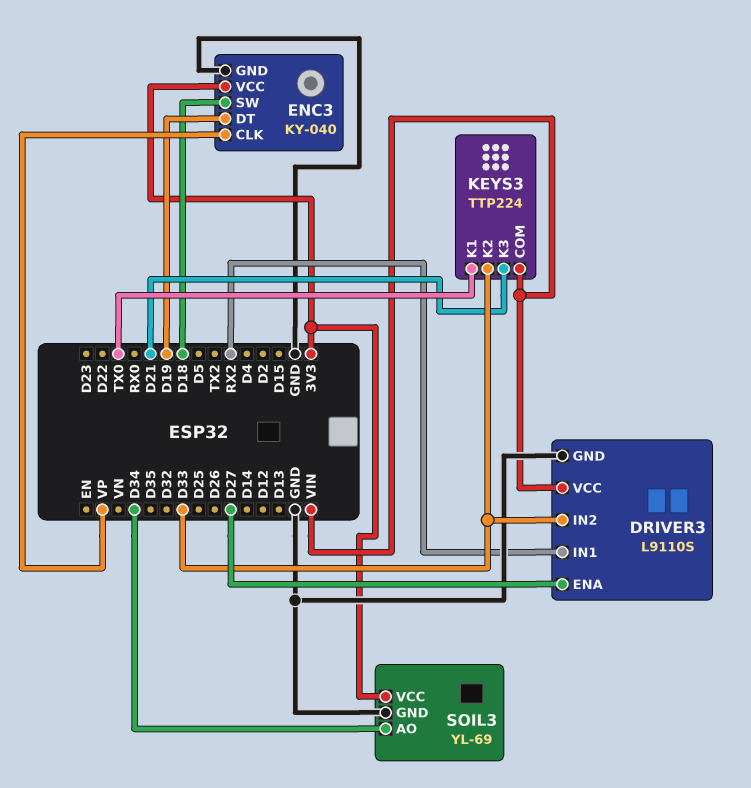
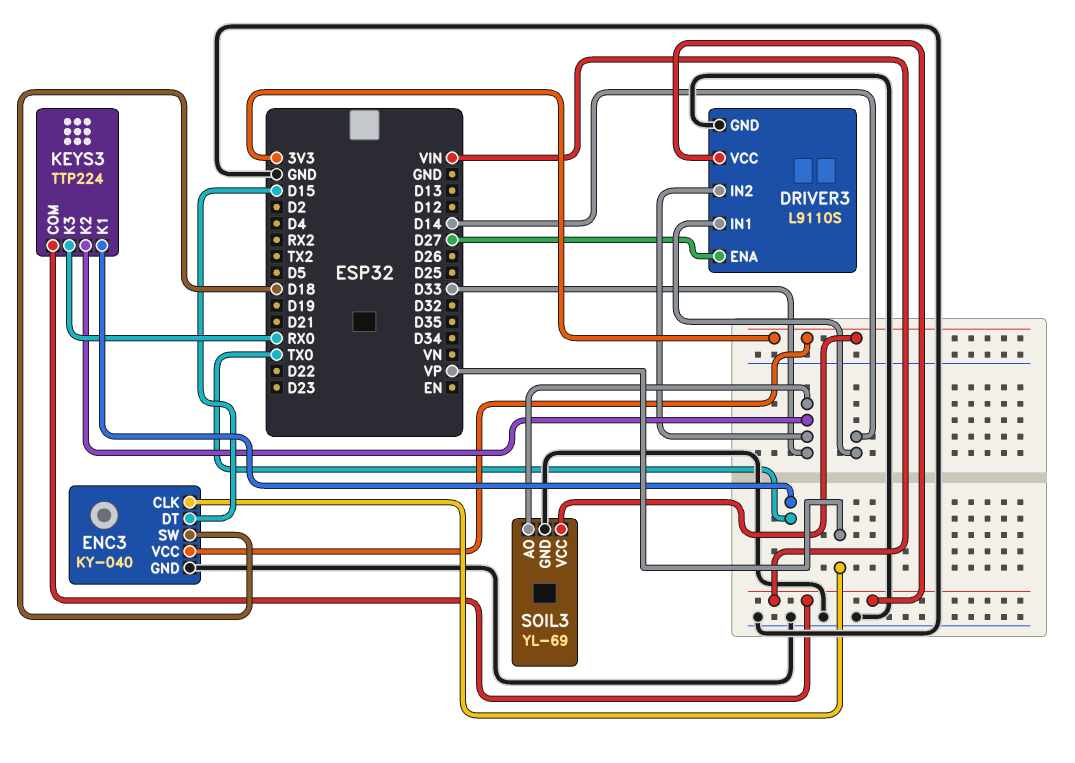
DRIVER3 pin IN1: RX2 -> D14
ENC3 pin DT: D19 -> D15
KEYS3 pin K3: D21 -> RX0
SOIL3 pin AO: D34 -> D33

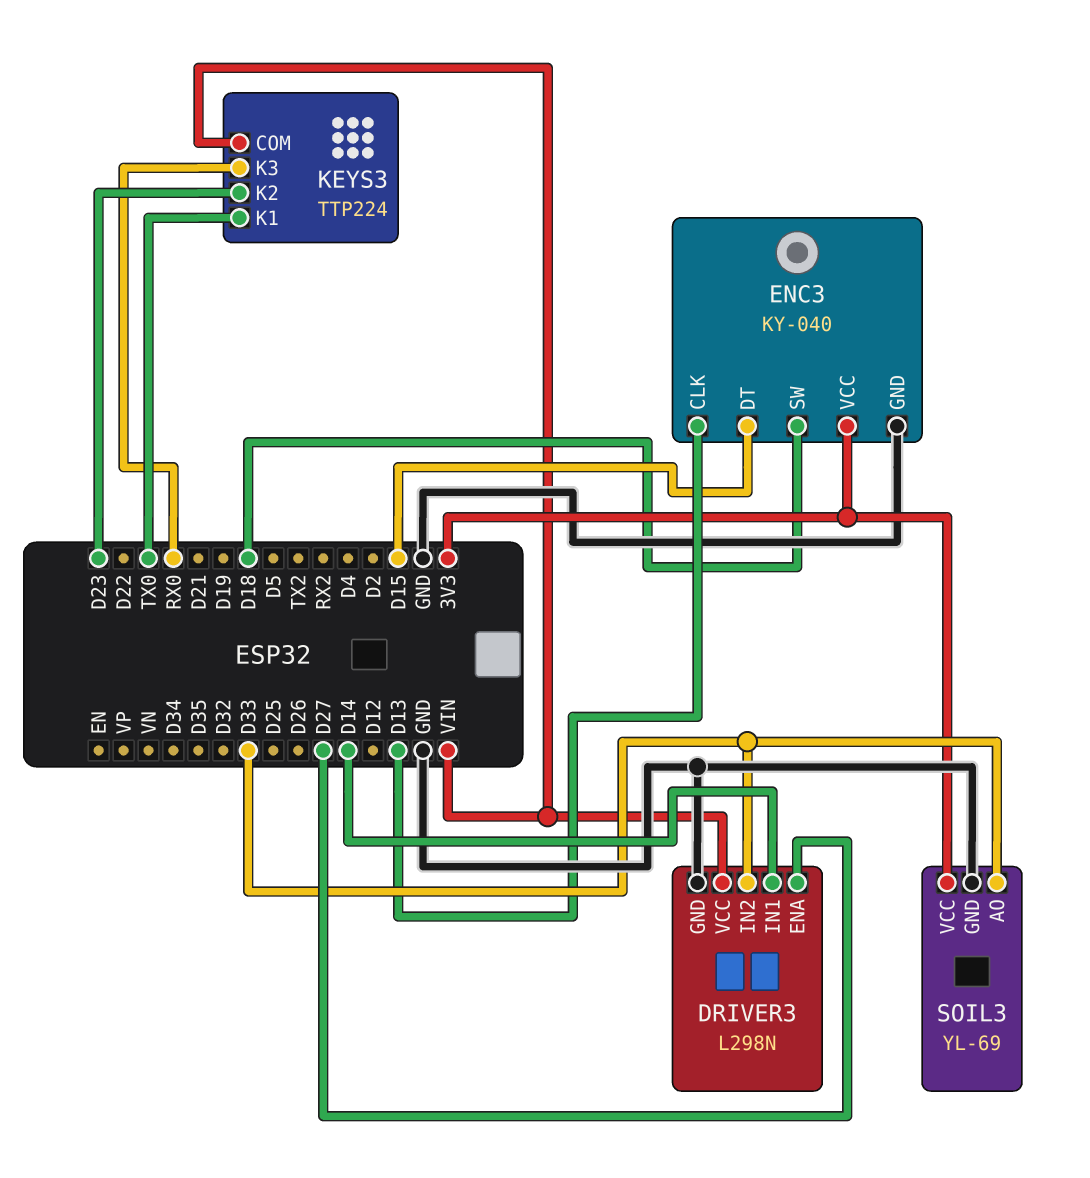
DRIVER3: L9110S -> L298N
ENC3 pin CLK: VP -> D13
KEYS3 pin K2: D33 -> D23

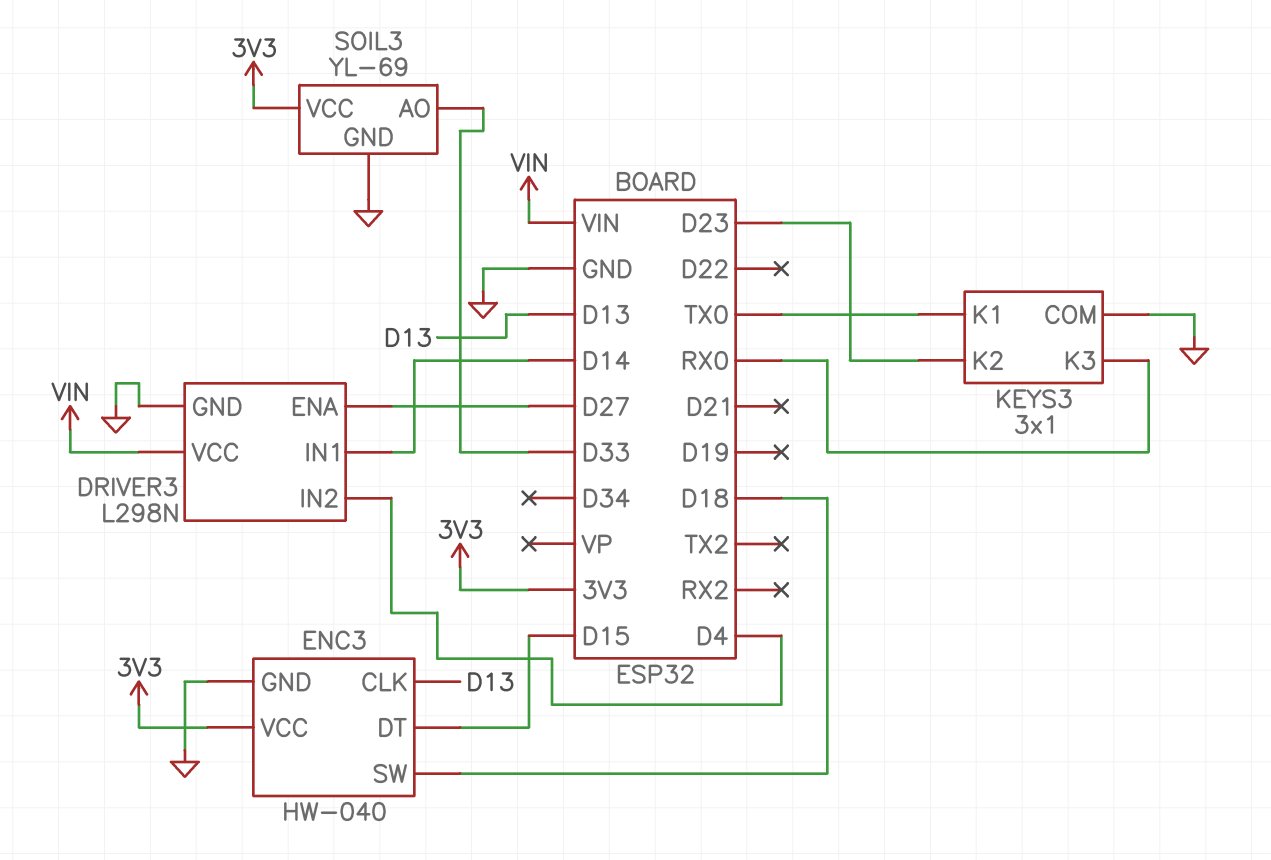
DRIVER3 pin IN2: D33 -> D4
ENC3: KY-040 -> HW-040
KEYS3: TTP224 -> 3x1
KEYS3 pin COM: VIN -> GND

